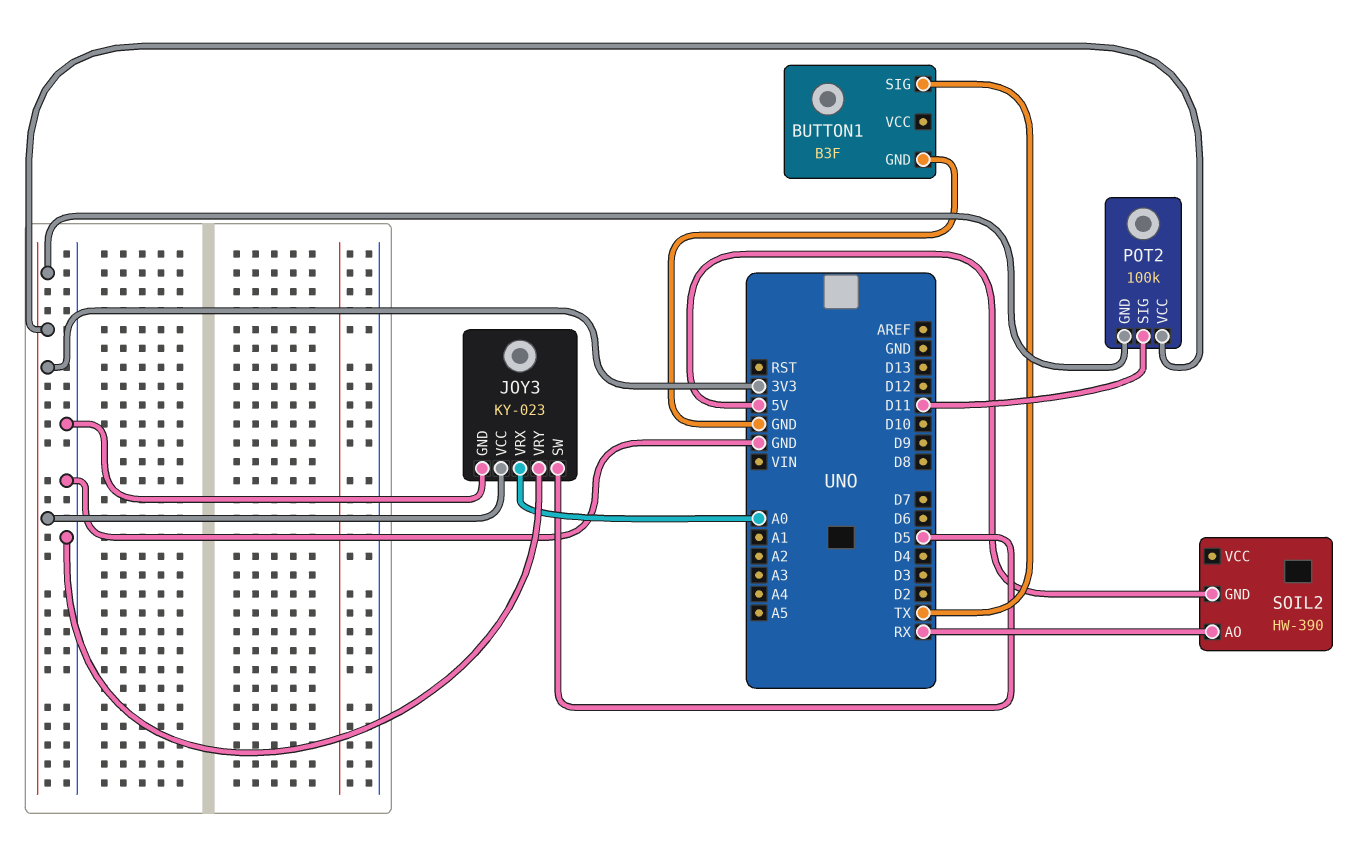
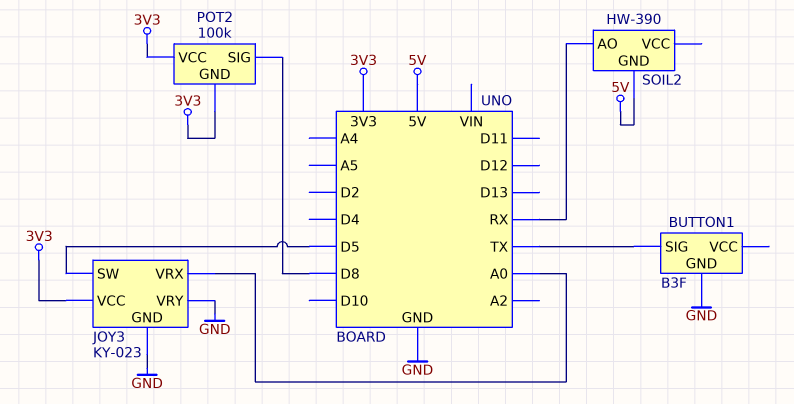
POT2 pin SIG: D11 -> D8

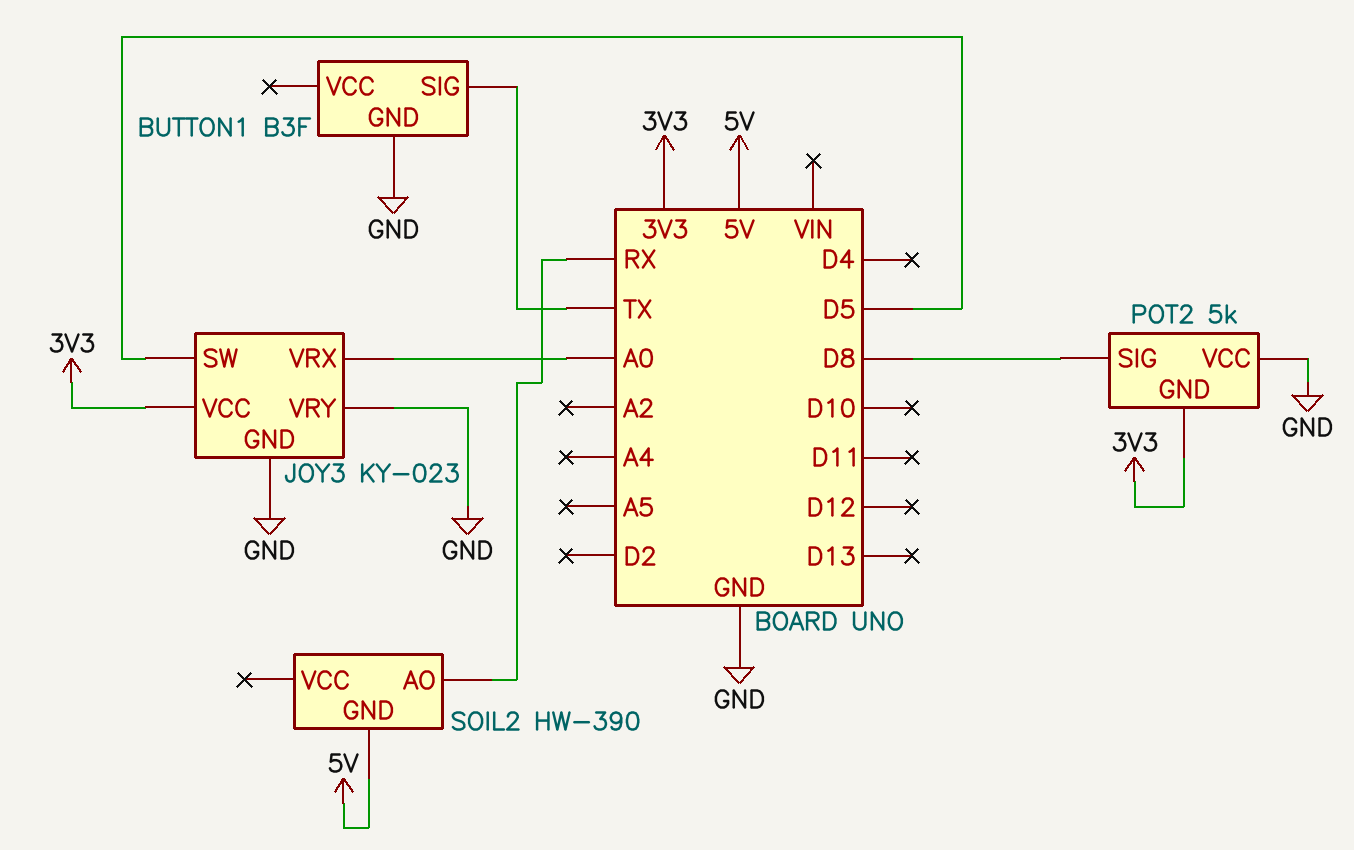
POT2: 100k -> 5k
POT2 pin VCC: 3V3 -> GND

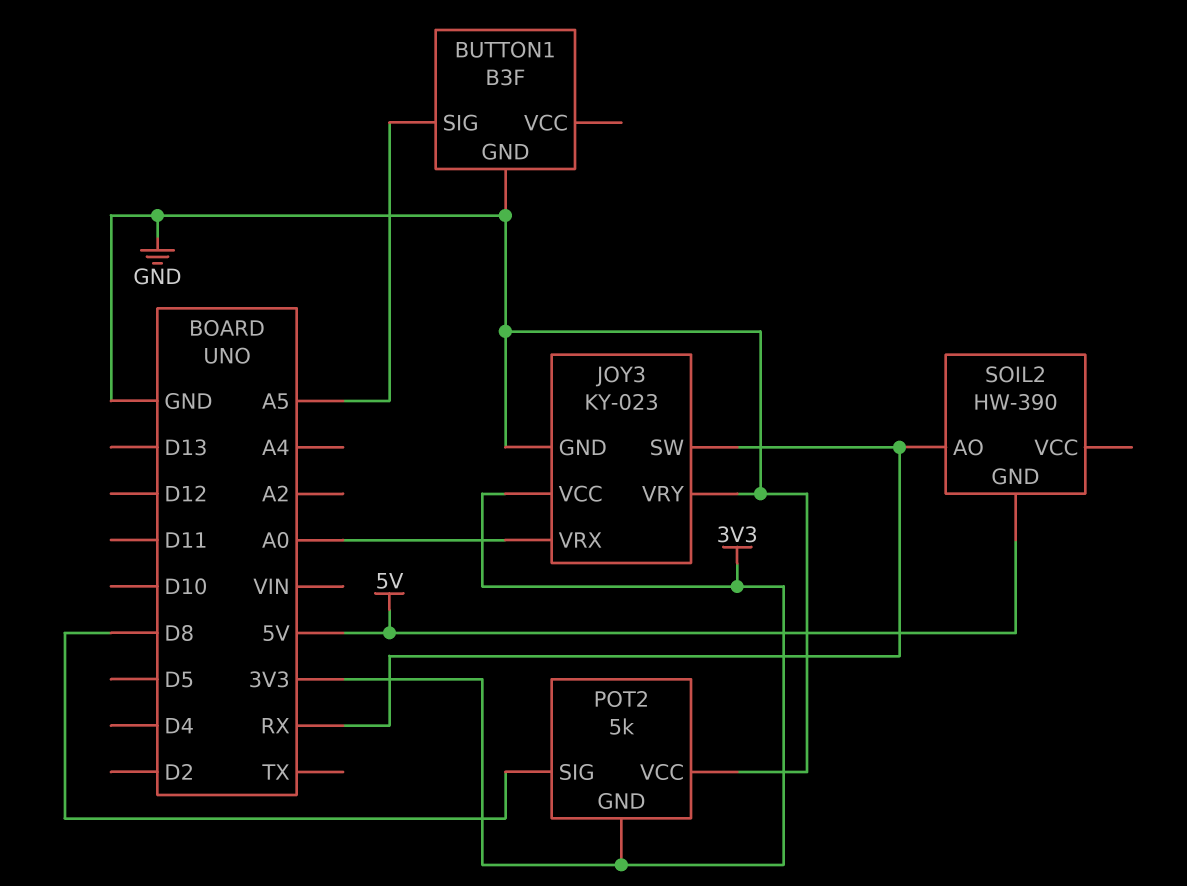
BUTTON1 pin SIG: TX -> A5
JOY3 pin SW: D5 -> RX

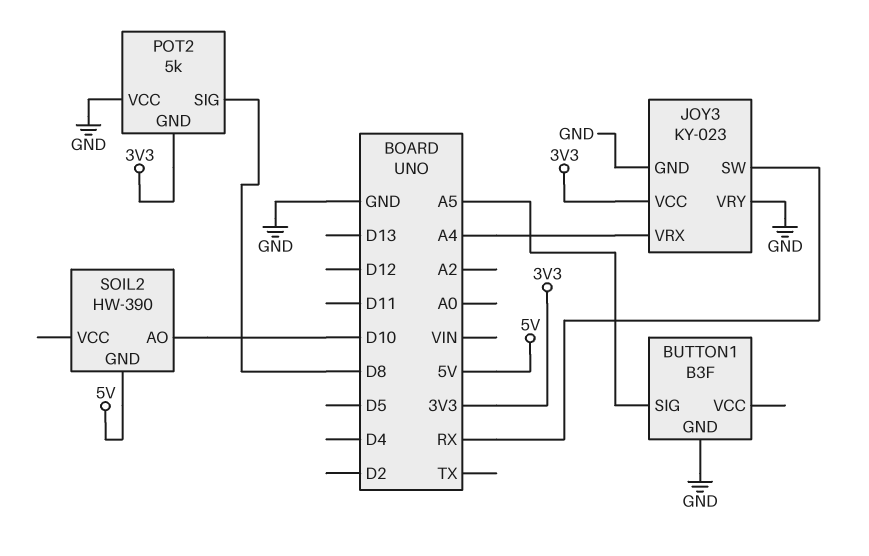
JOY3 pin VRX: A0 -> A4
SOIL2 pin AO: RX -> D10

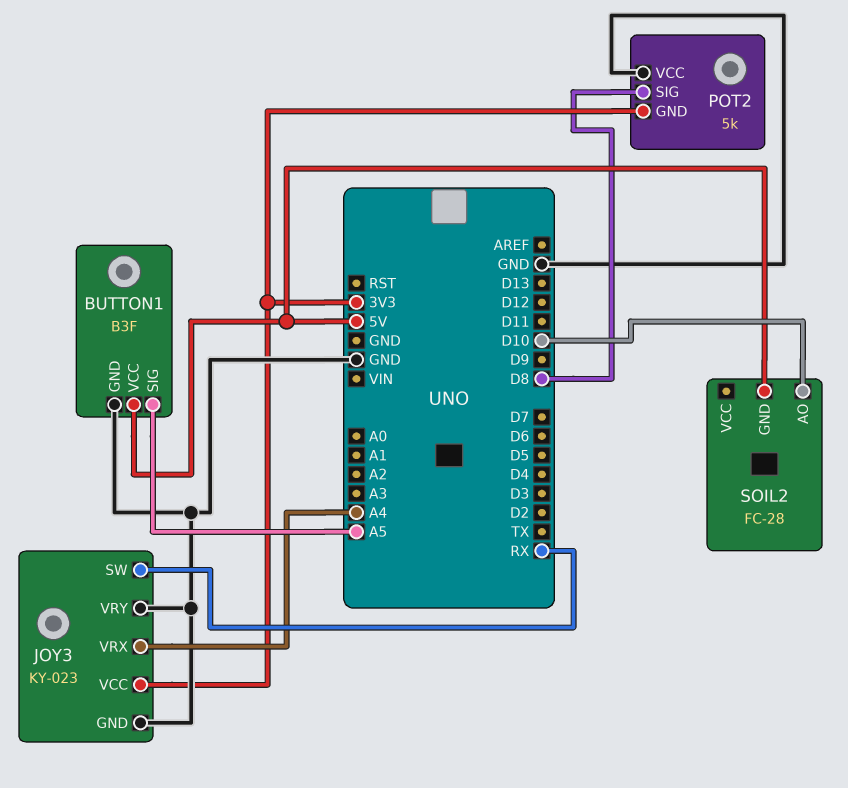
BUTTON1 pin VCC: none -> 5V
SOIL2: HW-390 -> FC-28

